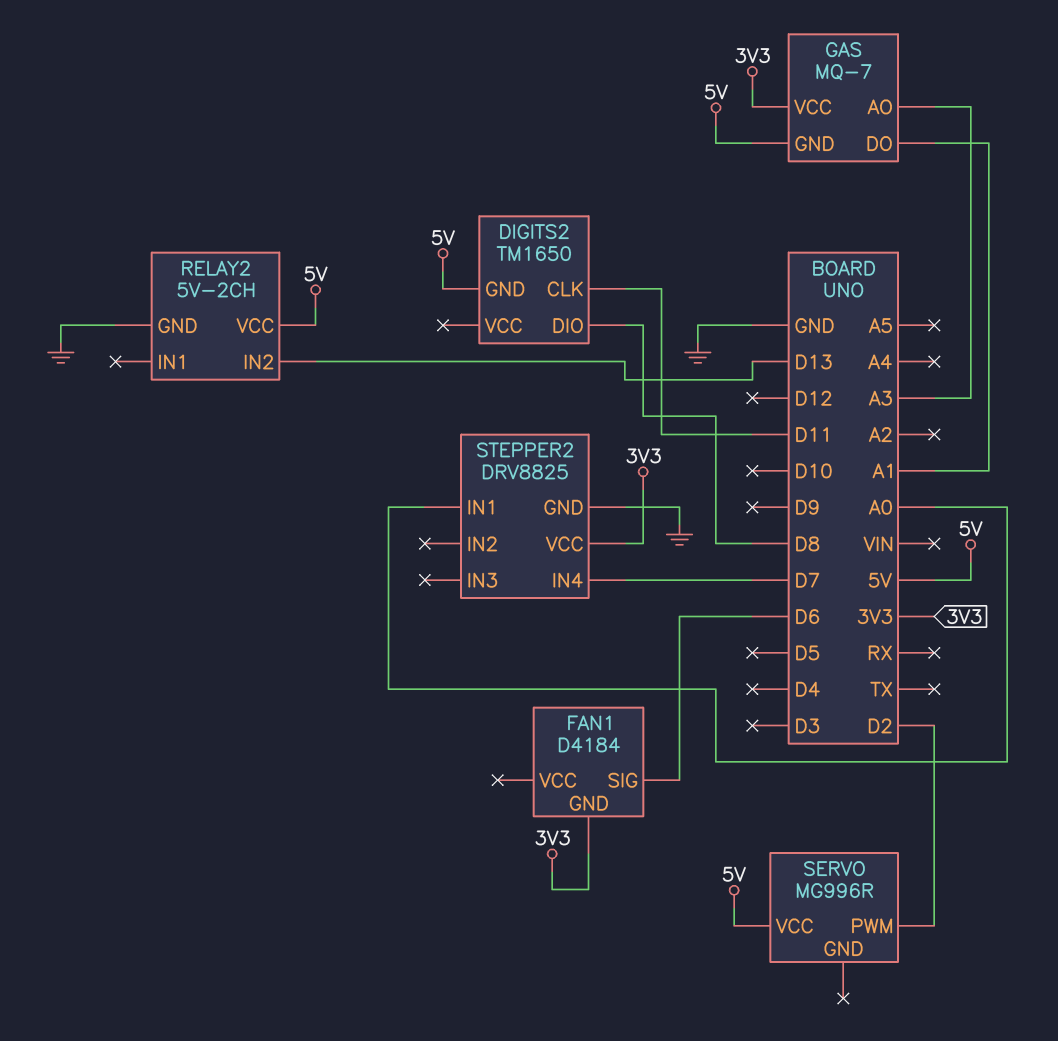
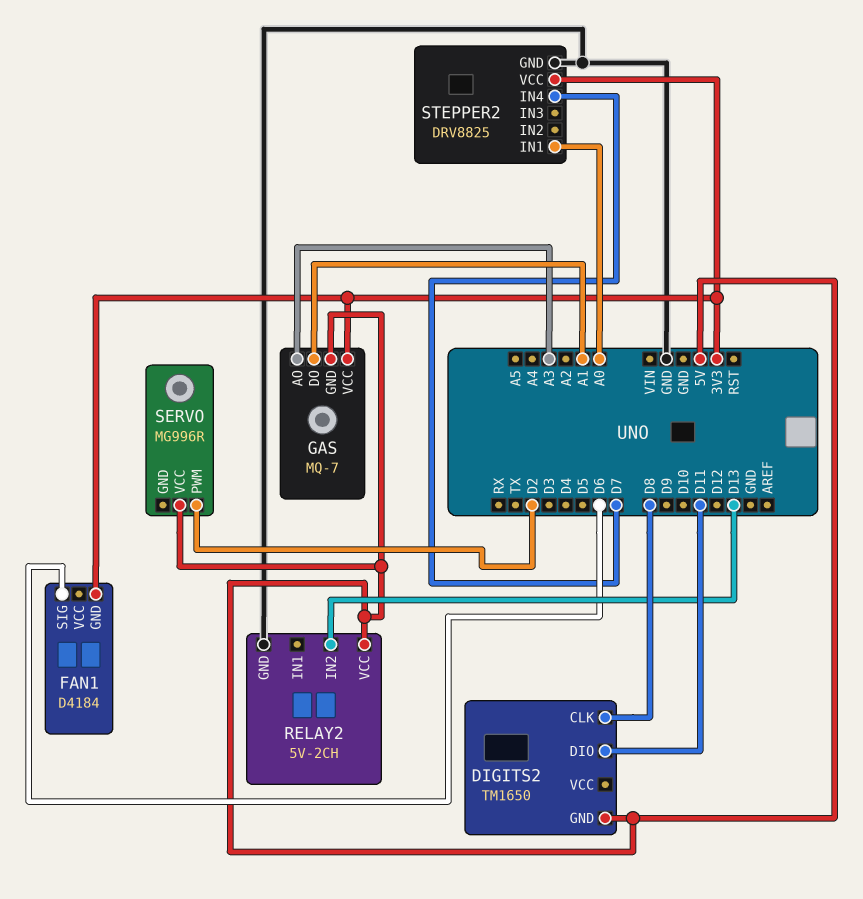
DIGITS2 pin CLK: D11 -> D8
DIGITS2 pin DIO: D8 -> D11

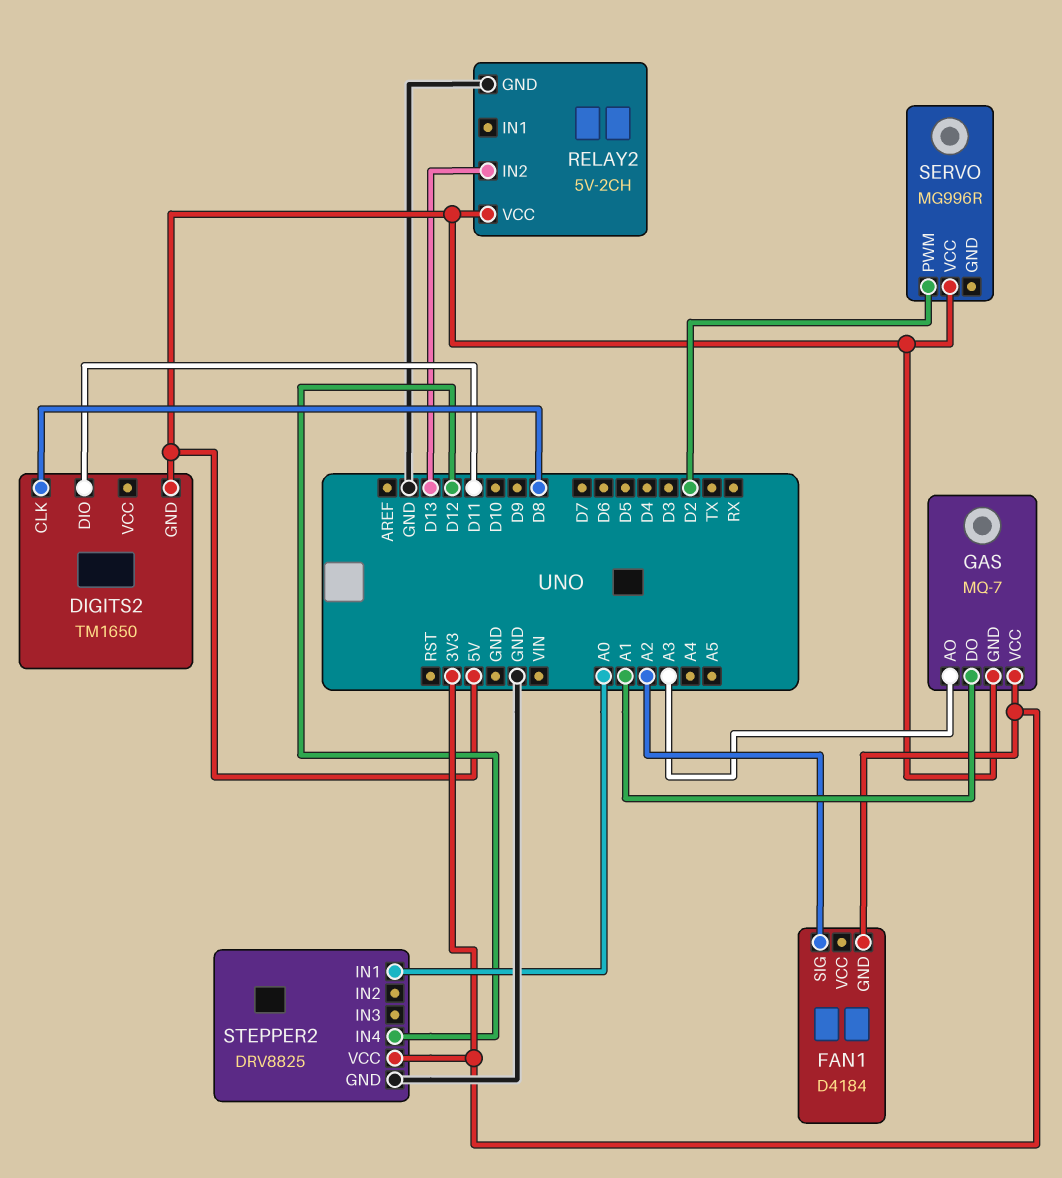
FAN1 pin SIG: D6 -> A2
STEPPER2 pin IN4: D7 -> D12

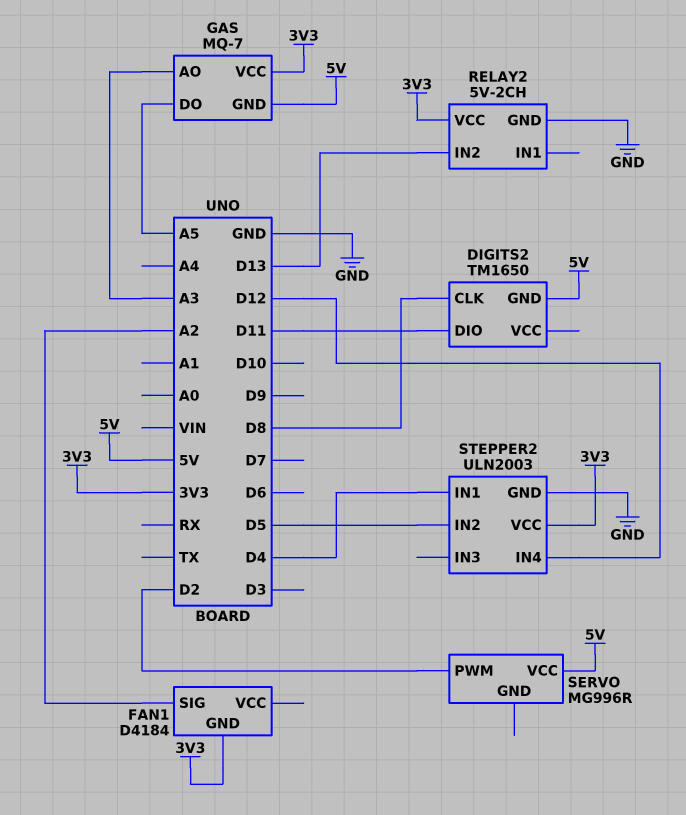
GAS pin DO: A1 -> A5
RELAY2 pin VCC: 5V -> 3V3
STEPPER2: DRV8825 -> ULN2003
STEPPER2 pin IN1: A0 -> D4
STEPPER2 pin IN2: none -> D5

